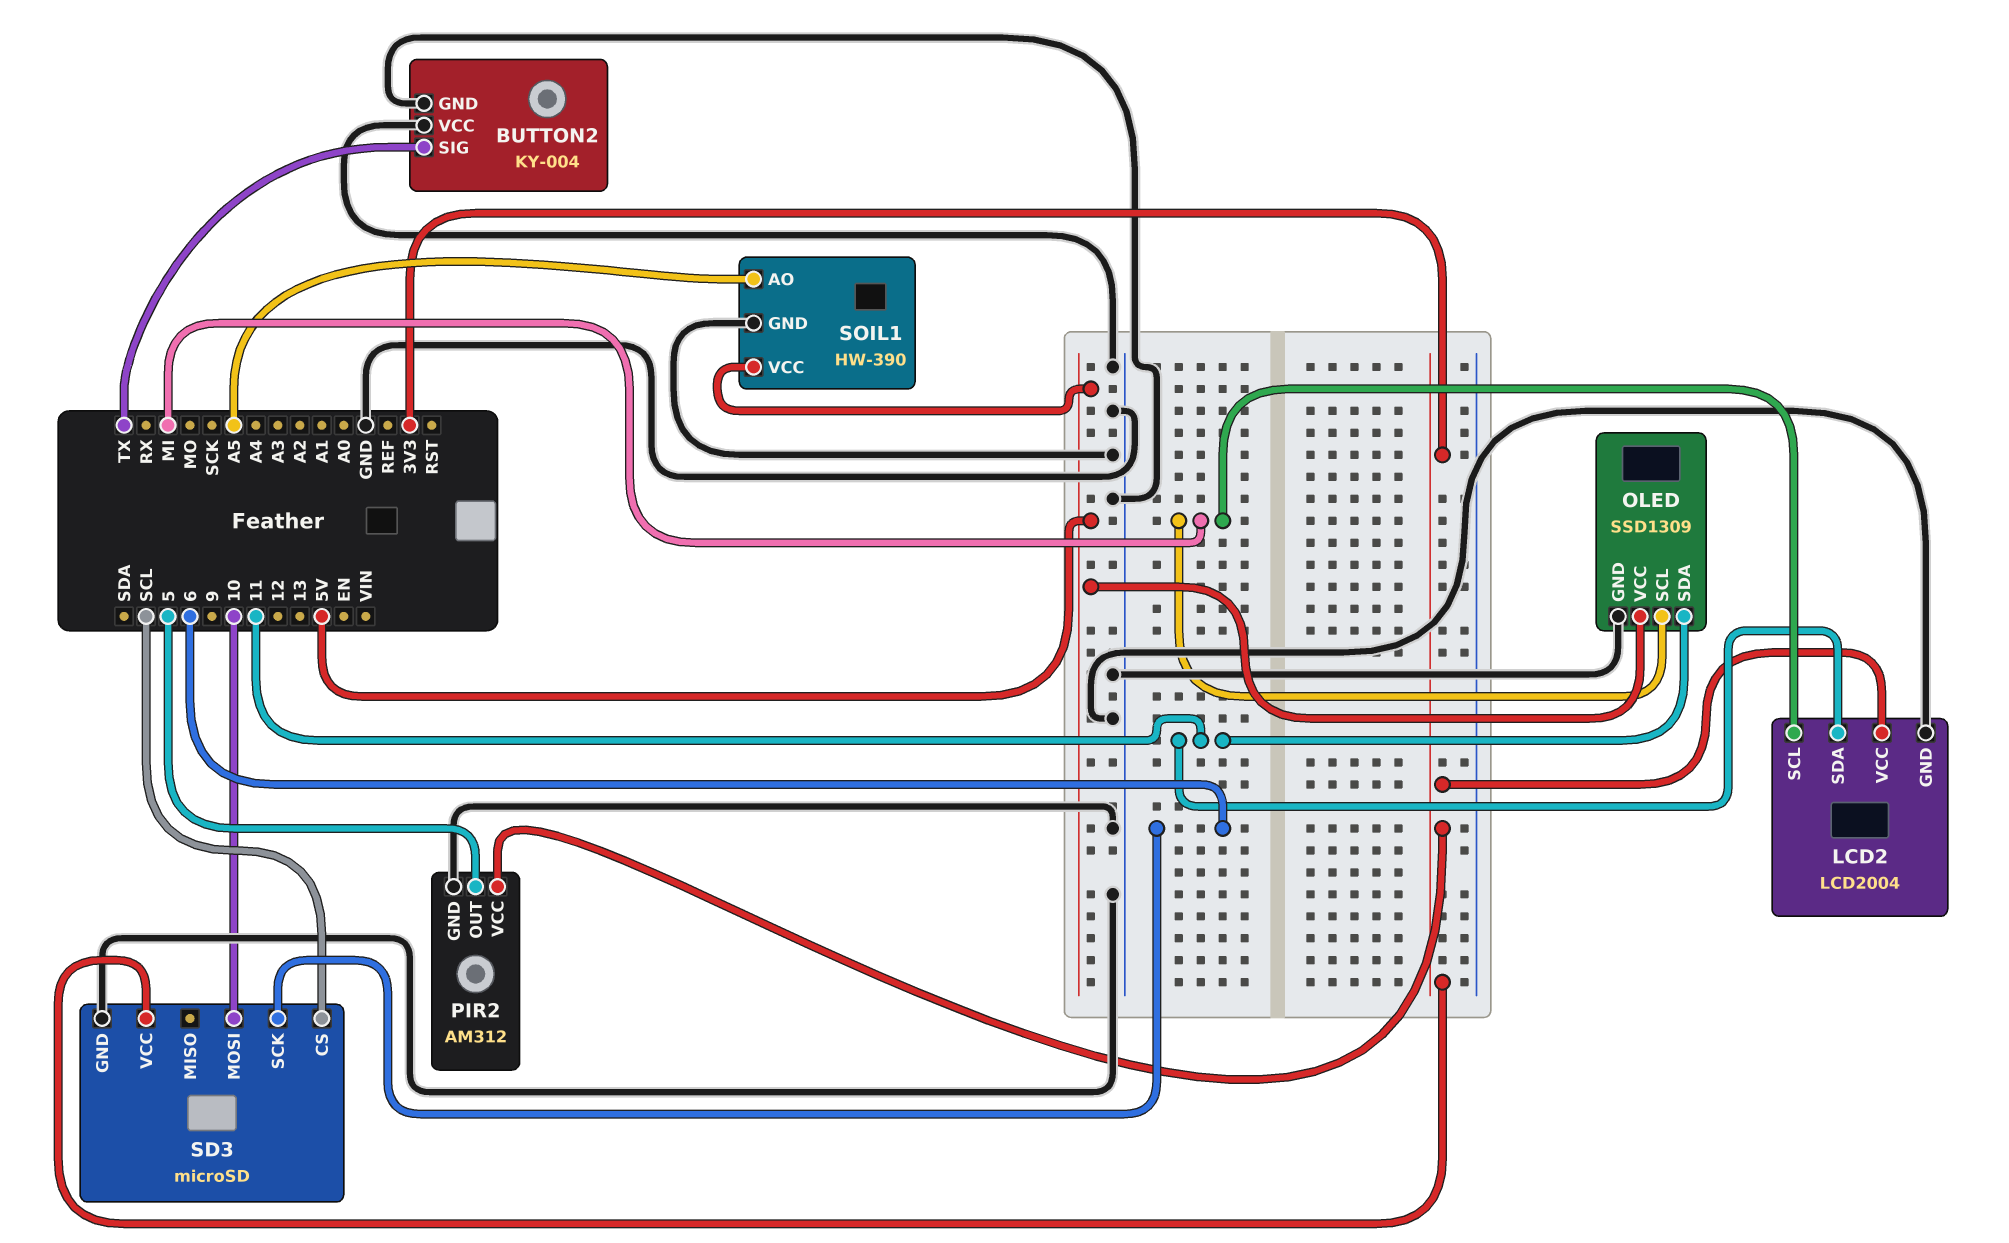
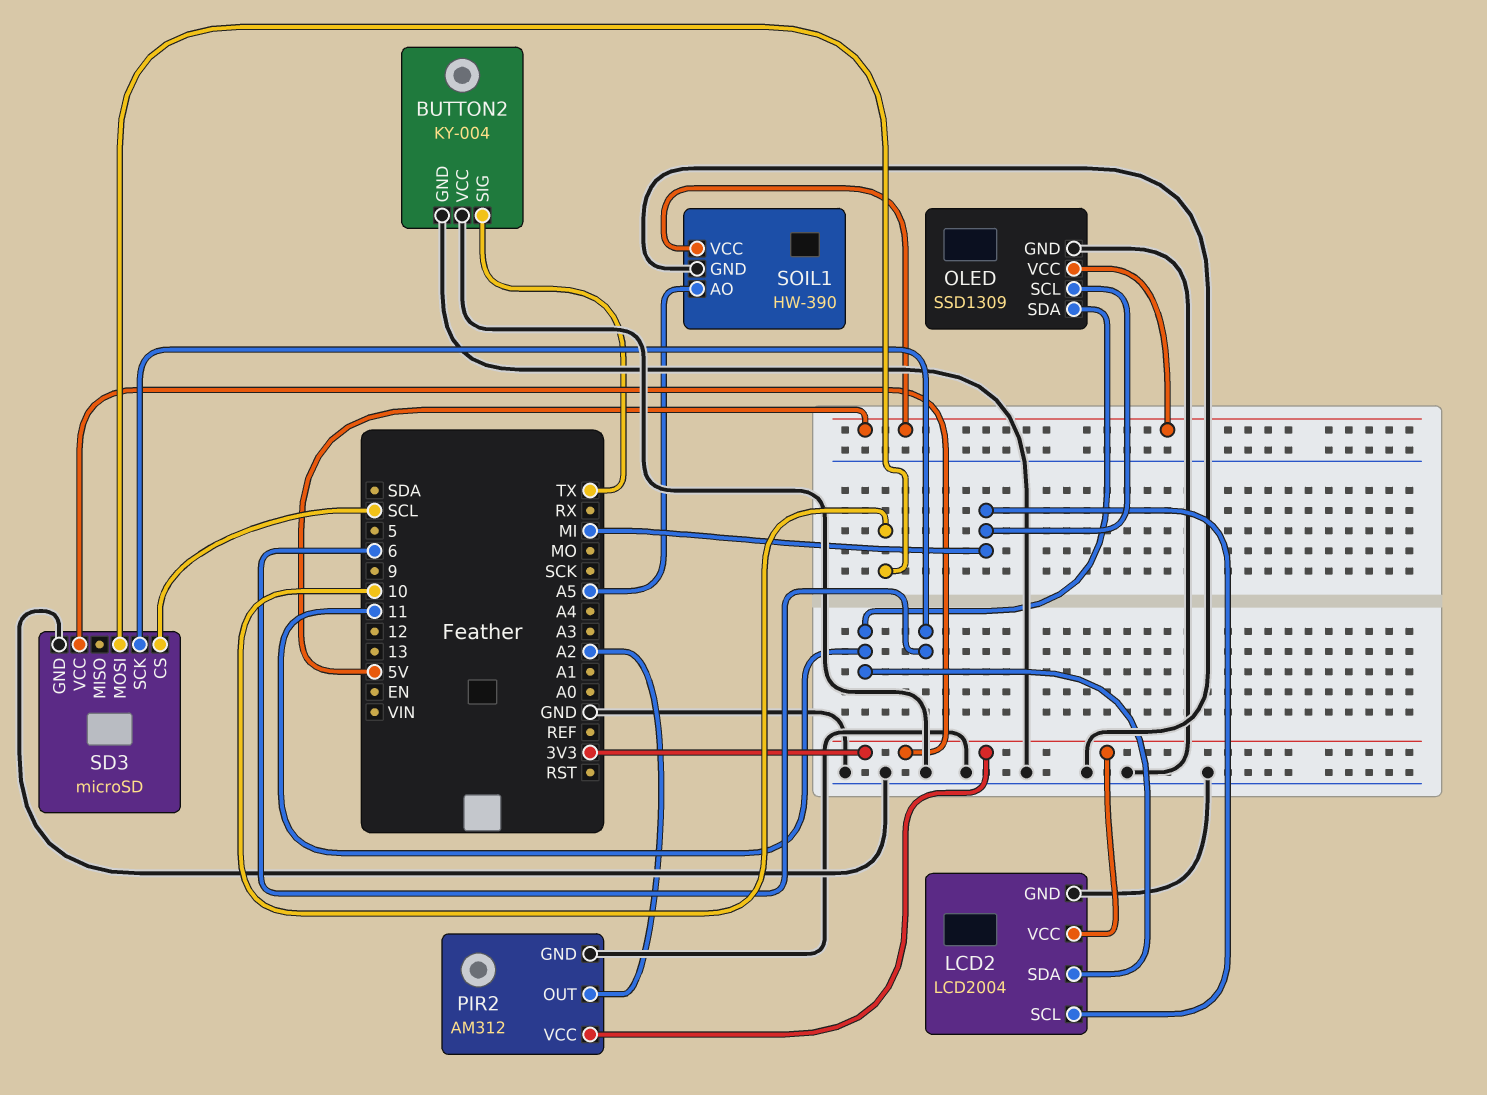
PIR2 pin OUT: 5 -> A2

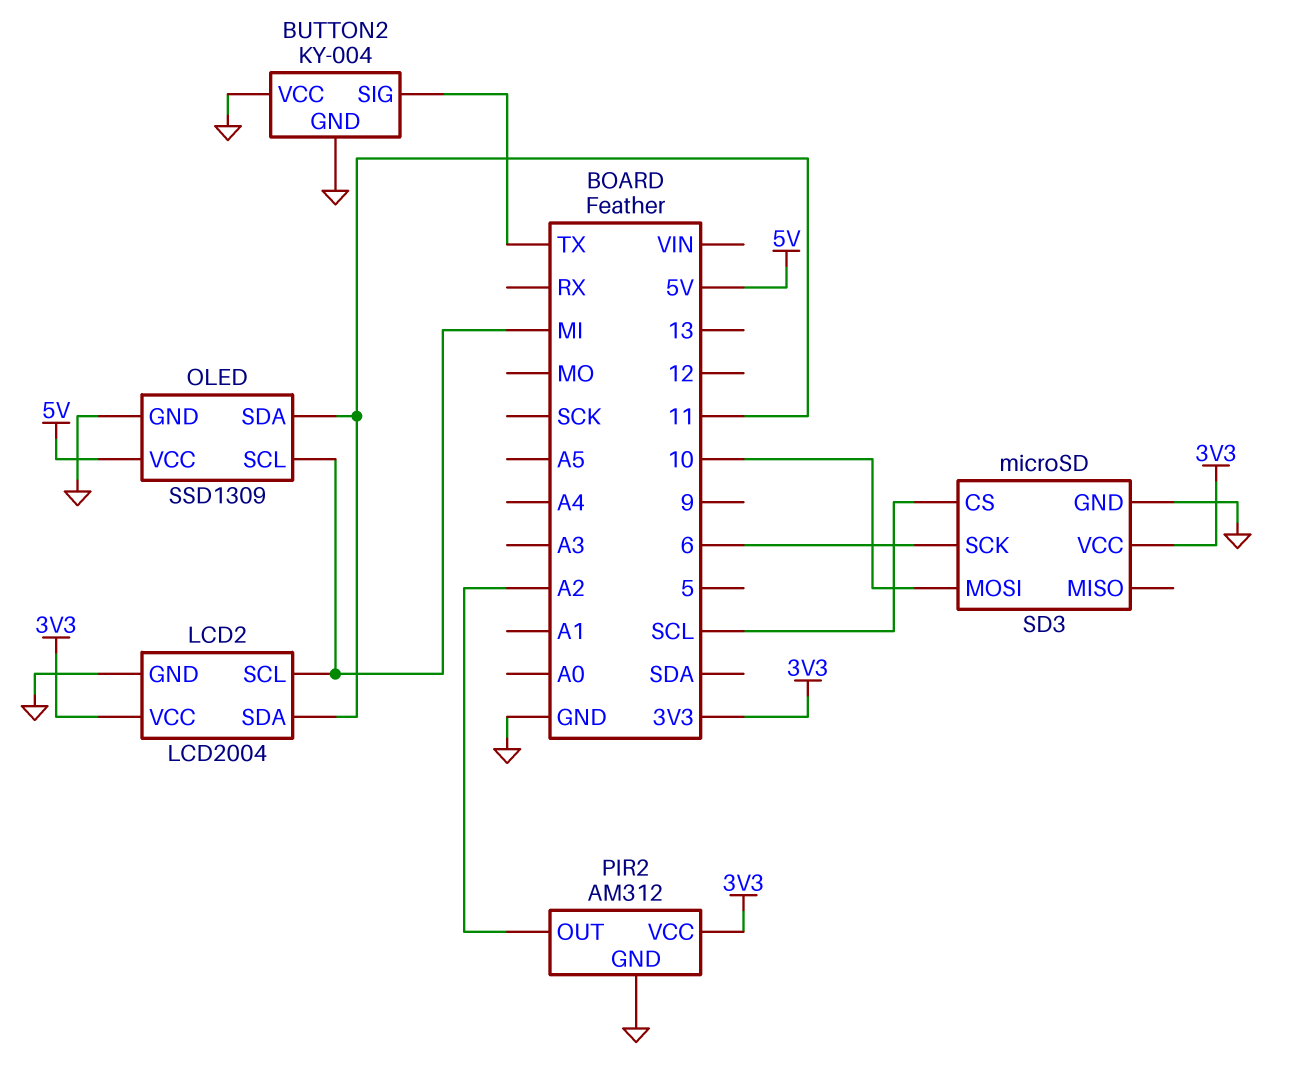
SOIL1: HW-390 -> none
SOIL1 pin AO: A5 -> none
SOIL1 pin GND: GND -> none
SOIL1 pin VCC: 5V -> none

